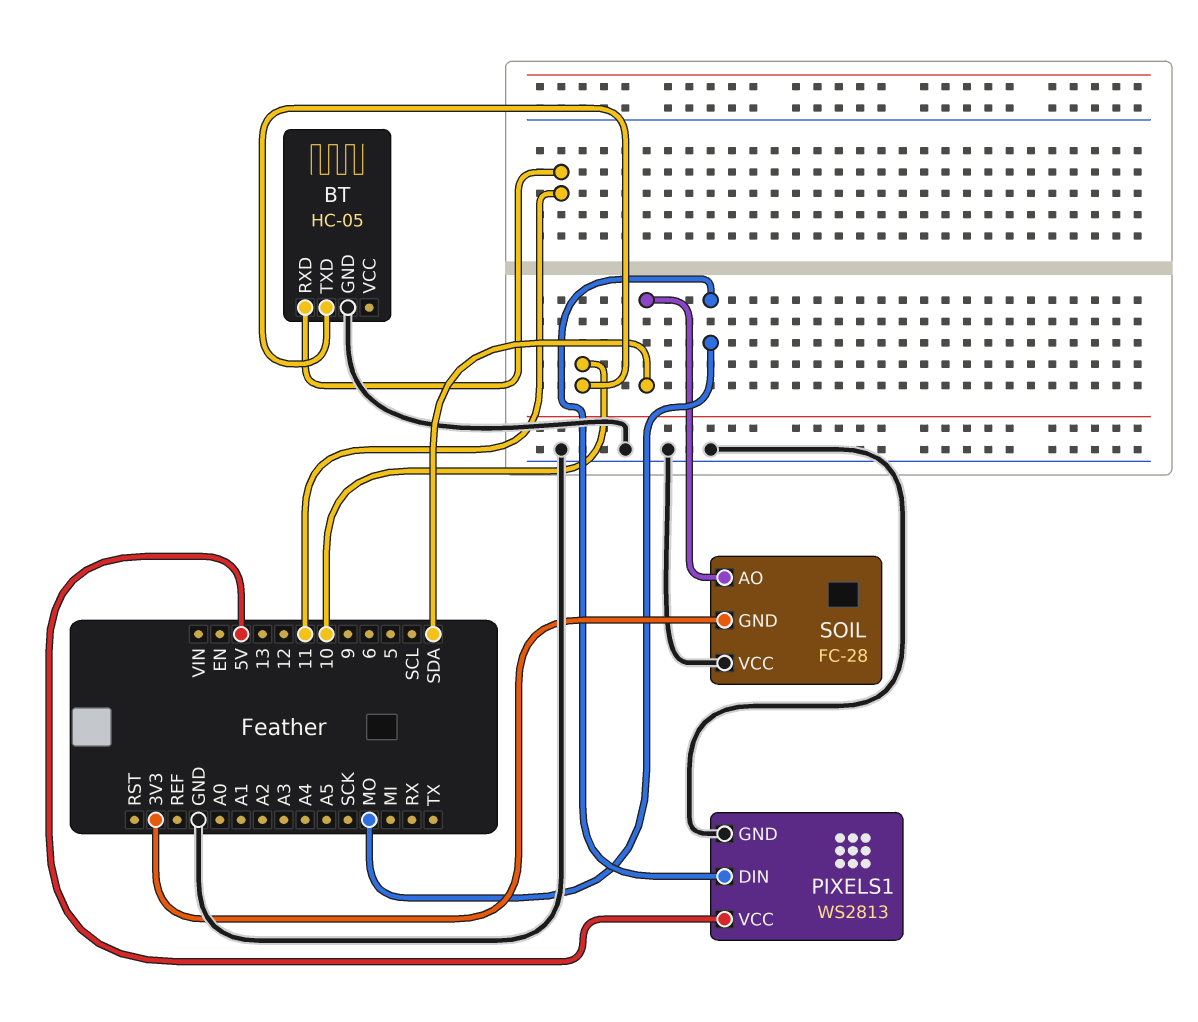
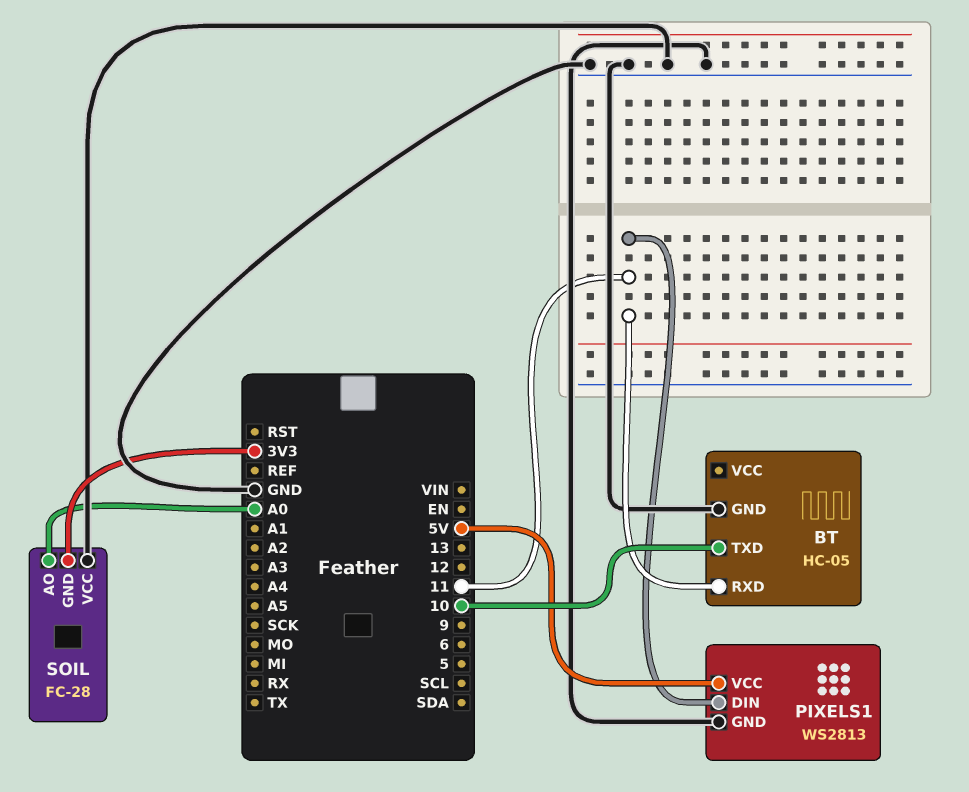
PIXELS1 pin DIN: MO -> 11
SOIL pin AO: SDA -> A0

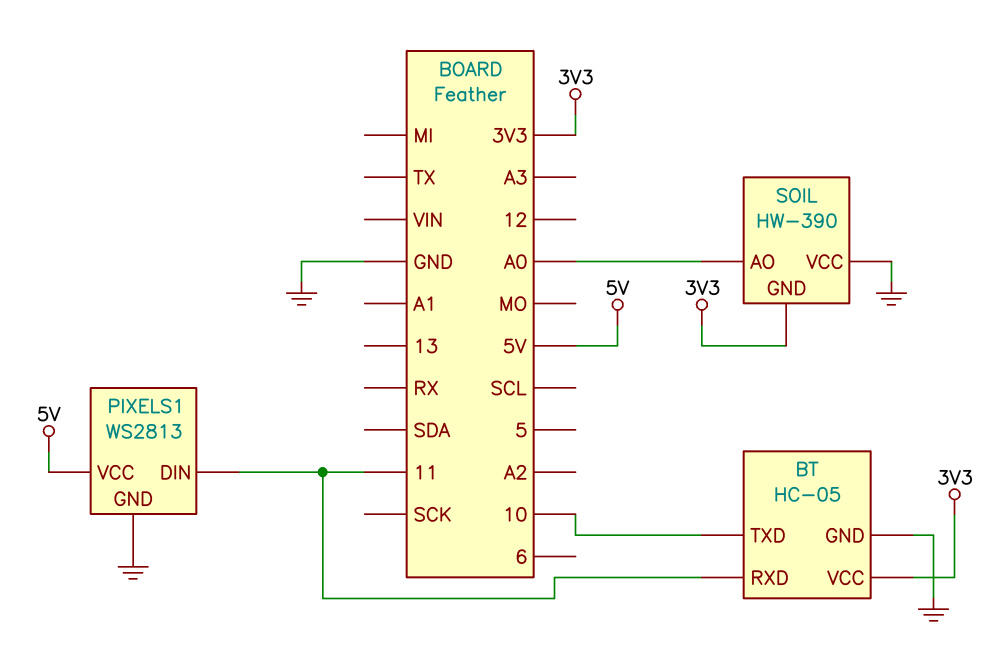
BT pin VCC: none -> 3V3
SOIL: FC-28 -> HW-390

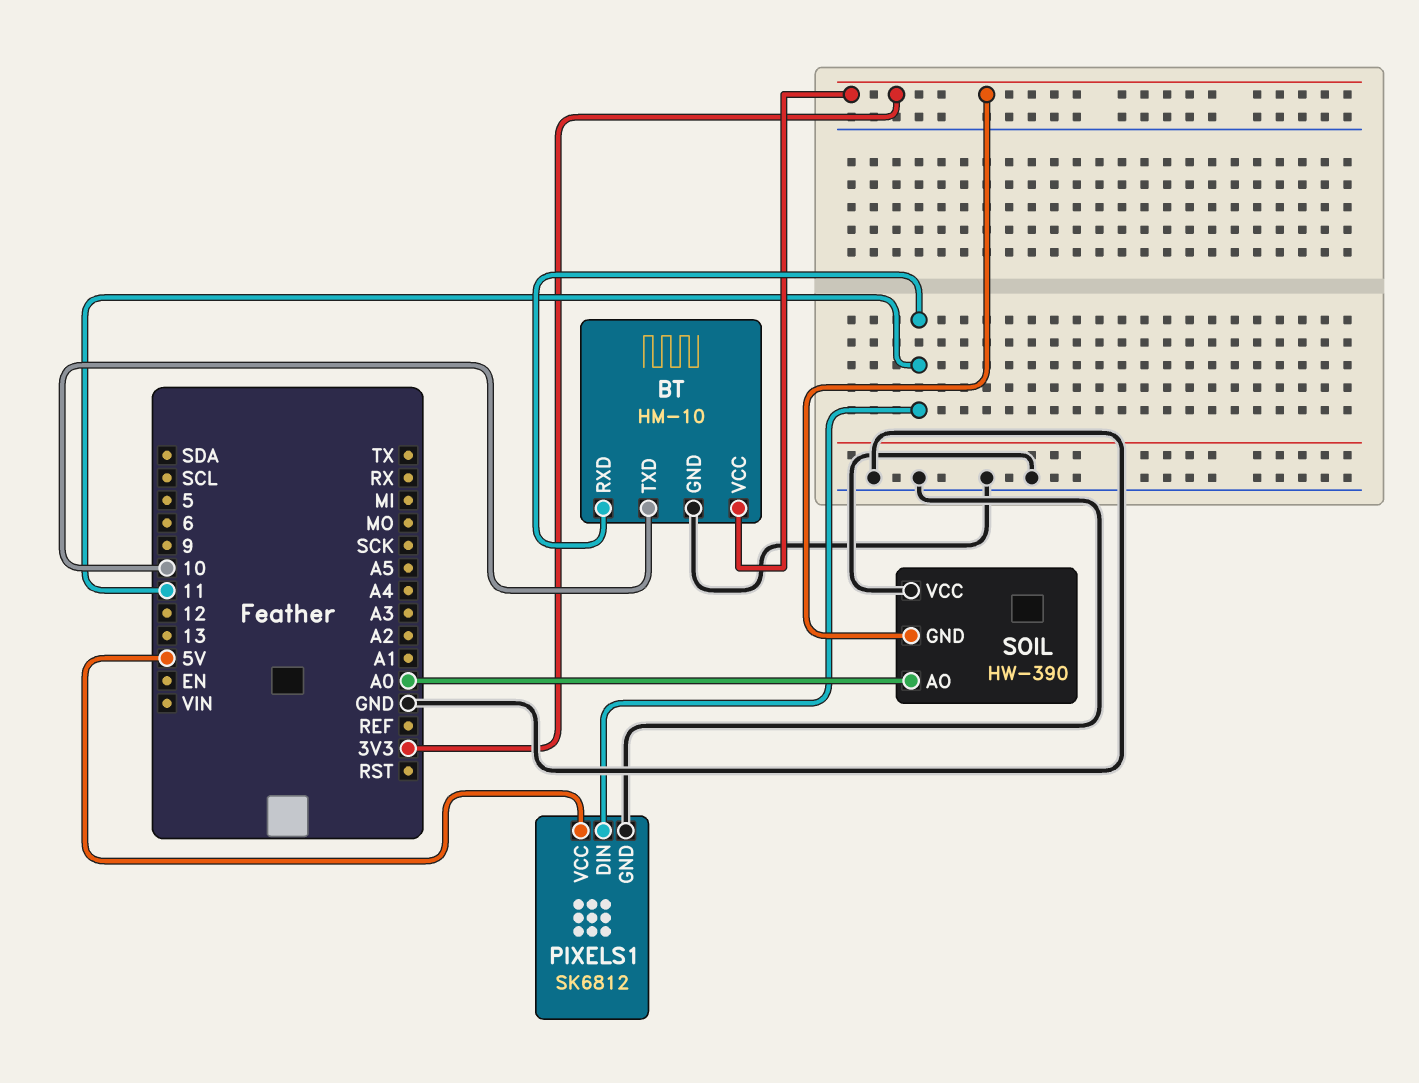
BT: HC-05 -> HM-10
PIXELS1: WS2813 -> SK6812

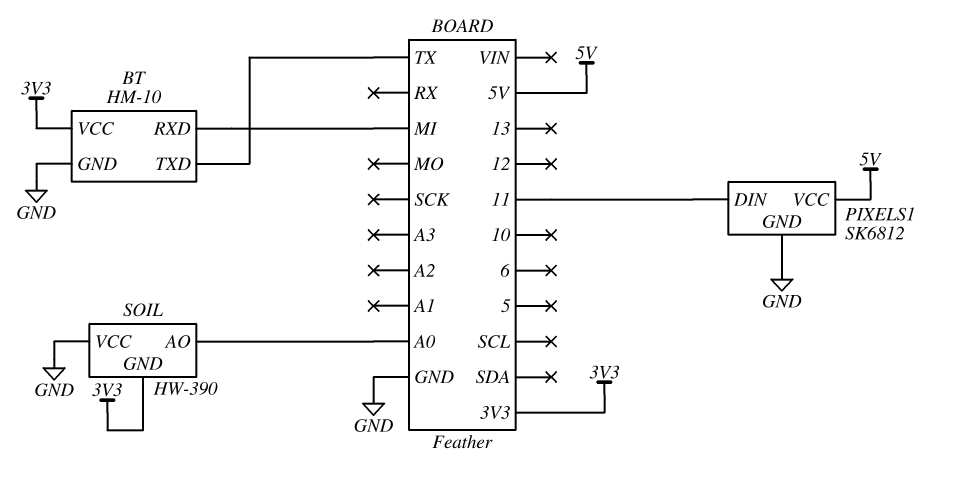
BT pin RXD: 11 -> MI
BT pin TXD: 10 -> TX

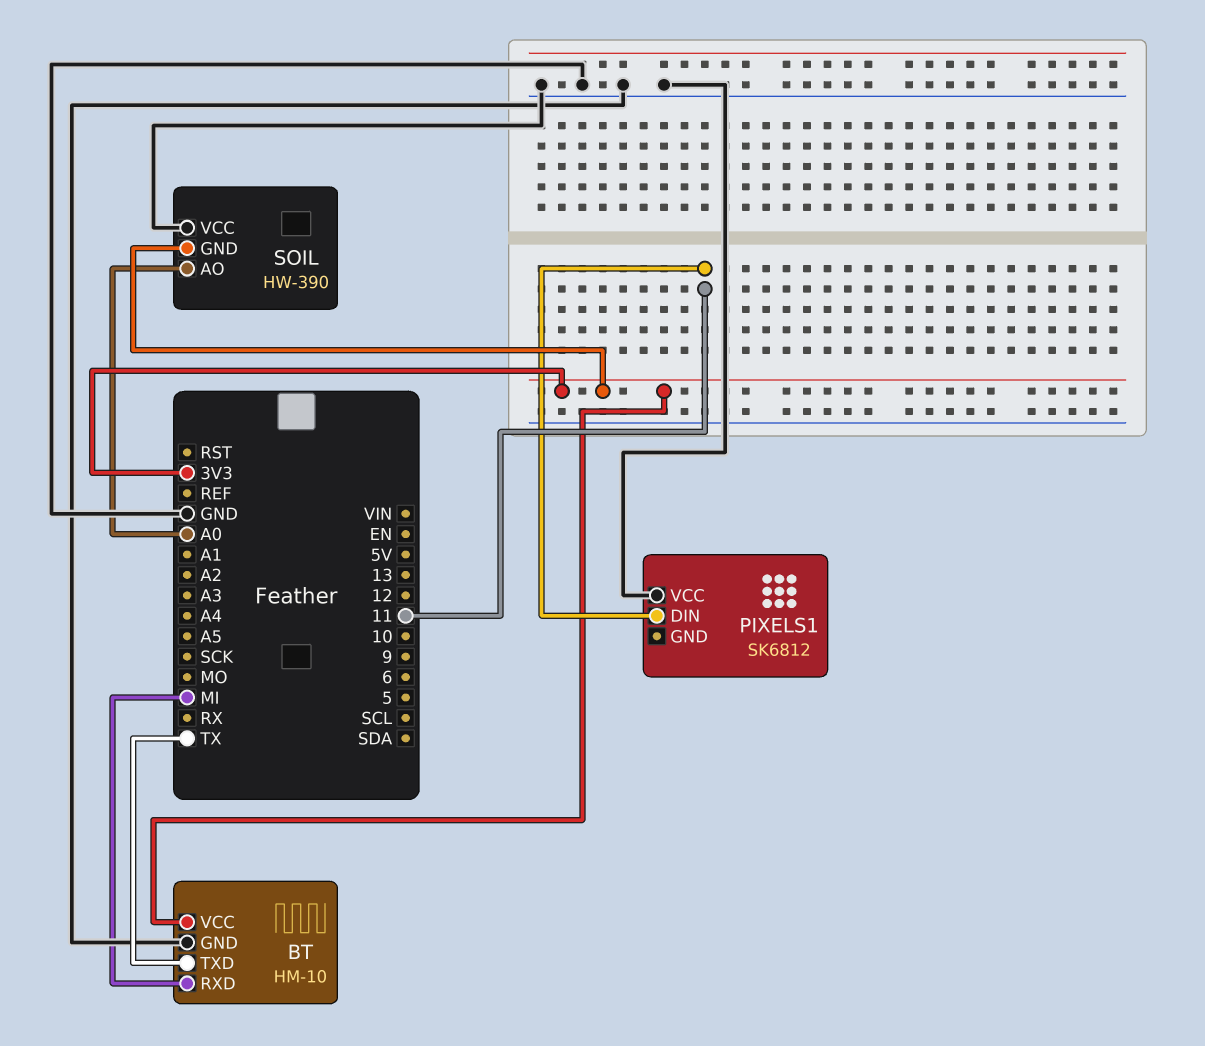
PIXELS1 pin GND: GND -> none
PIXELS1 pin VCC: 5V -> GND

